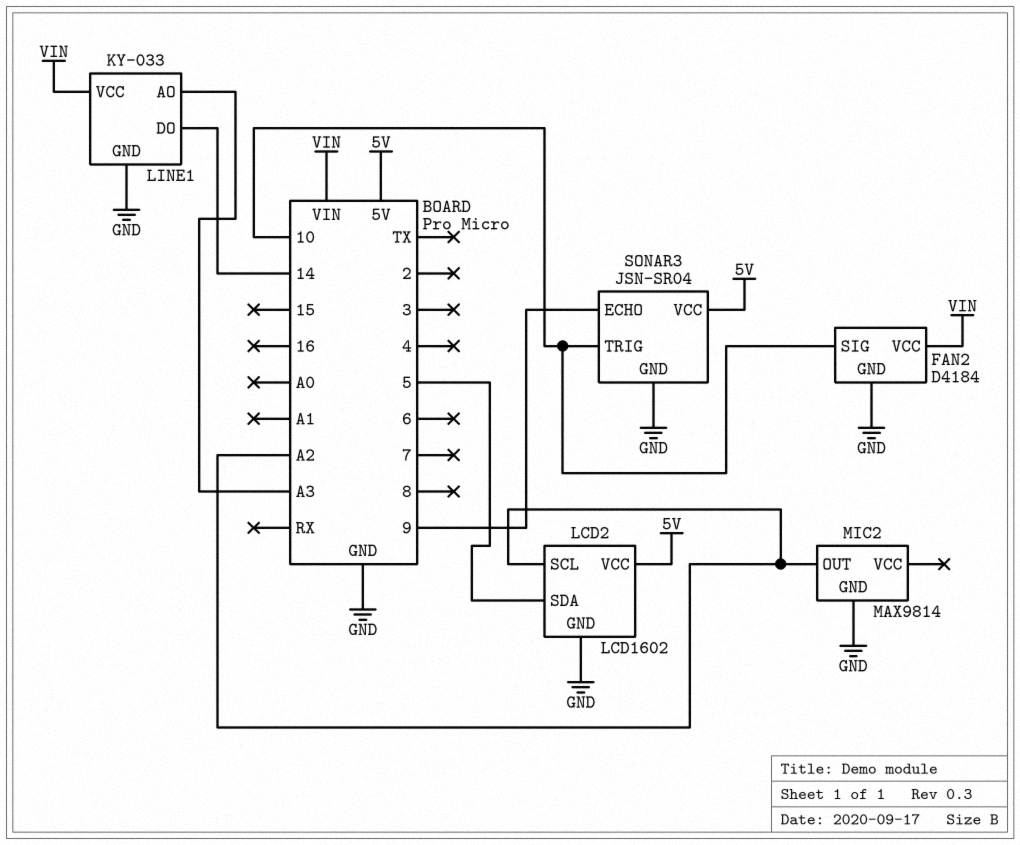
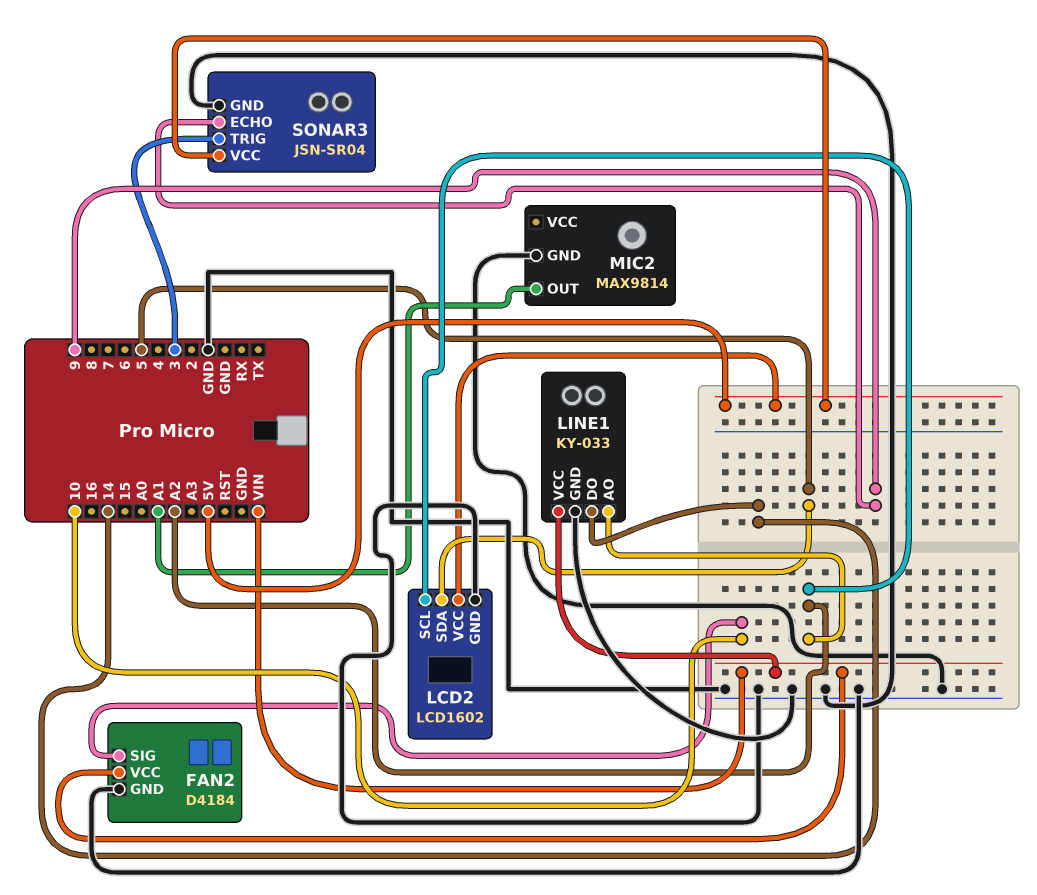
LINE1 pin AO: A3 -> A2
MIC2 pin OUT: A2 -> A1
SONAR3 pin TRIG: 10 -> 3

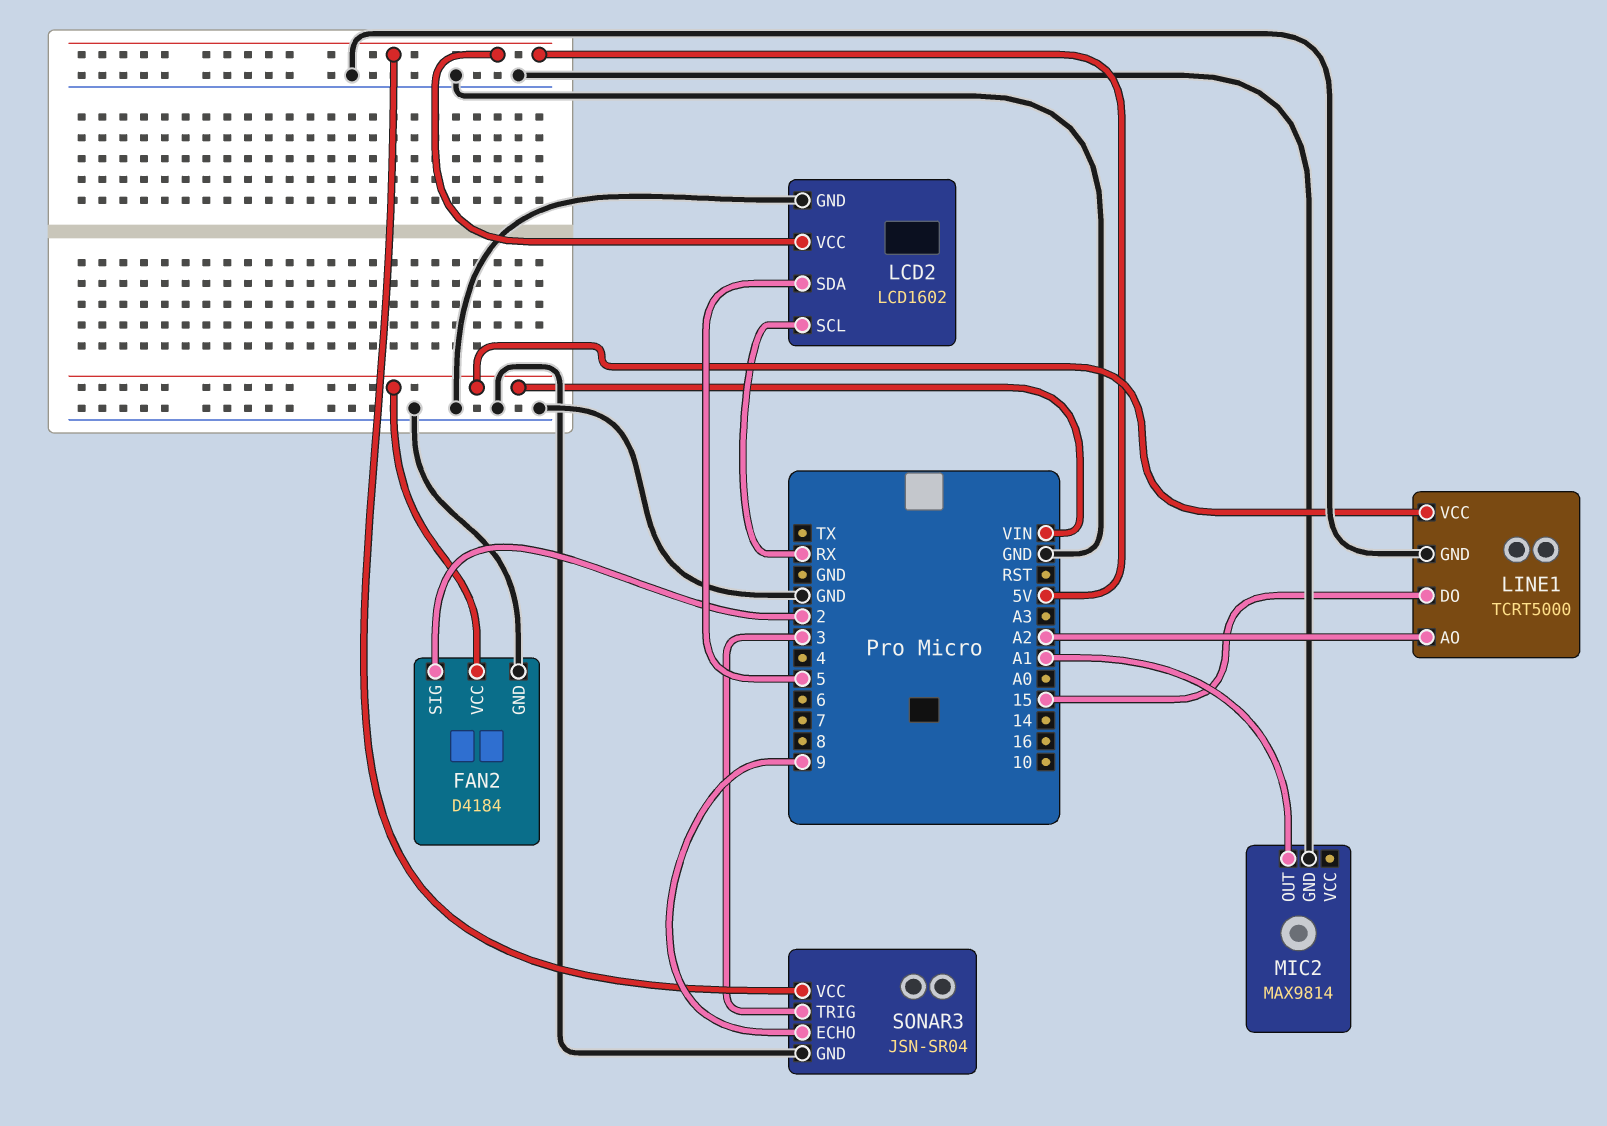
FAN2 pin SIG: 10 -> 2
LCD2 pin SCL: A2 -> RX
LINE1: KY-033 -> TCRT5000
LINE1 pin DO: 14 -> 15

